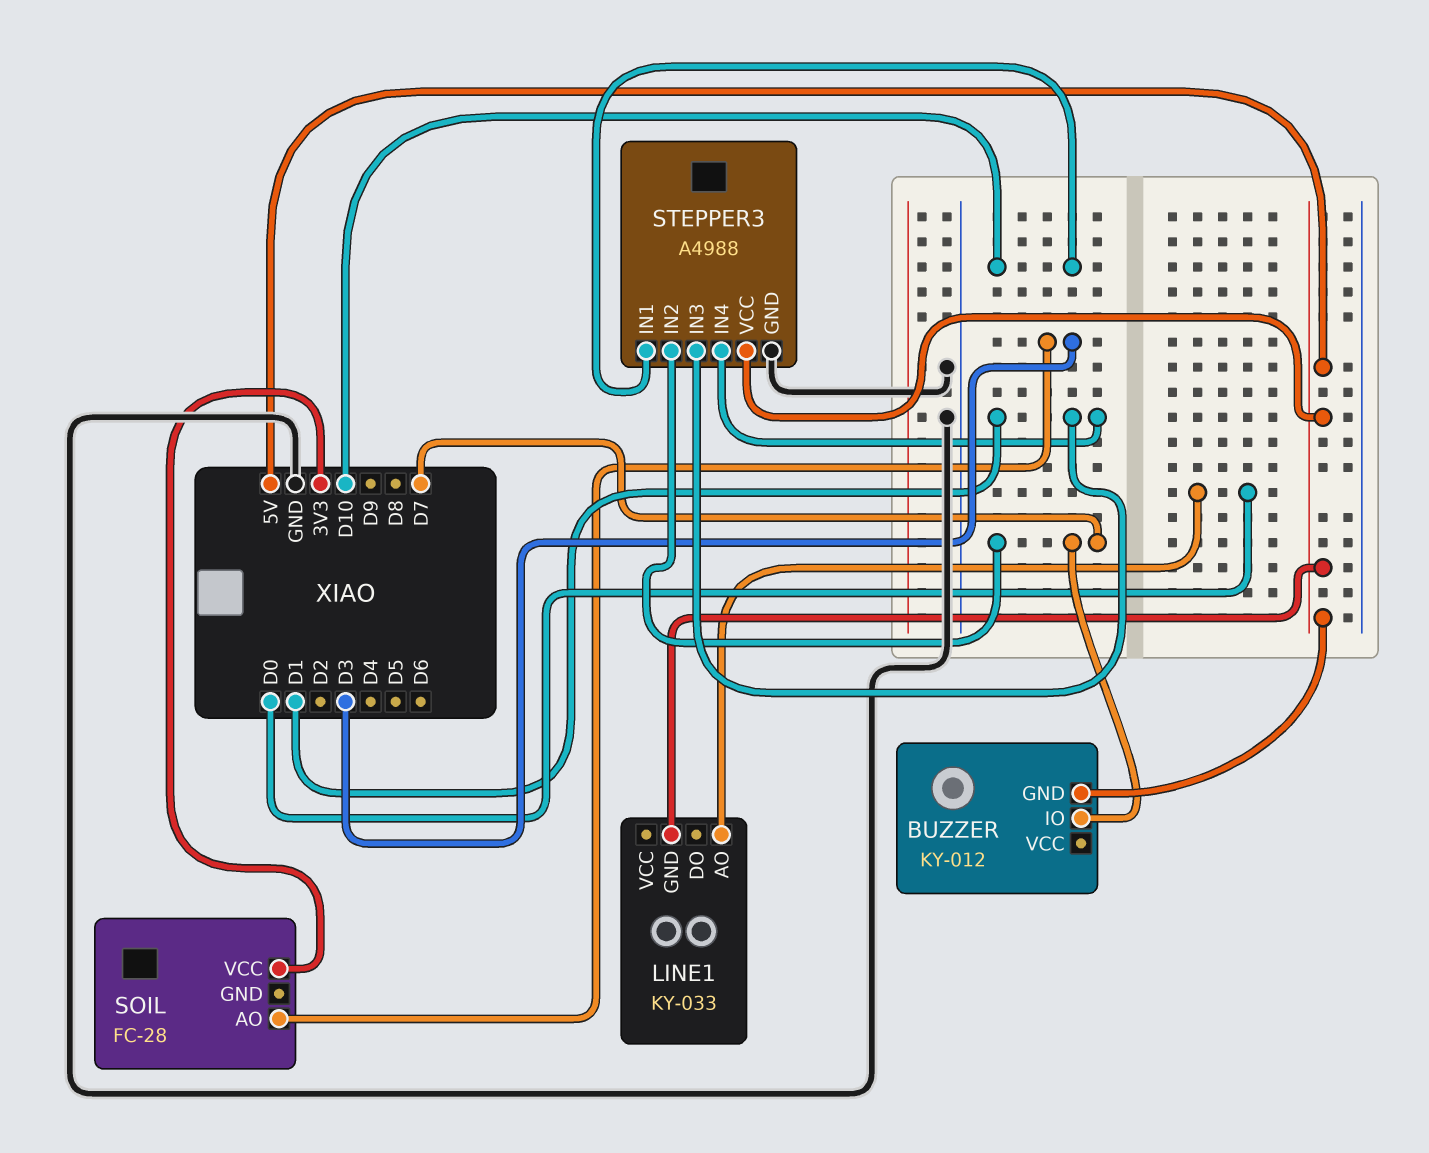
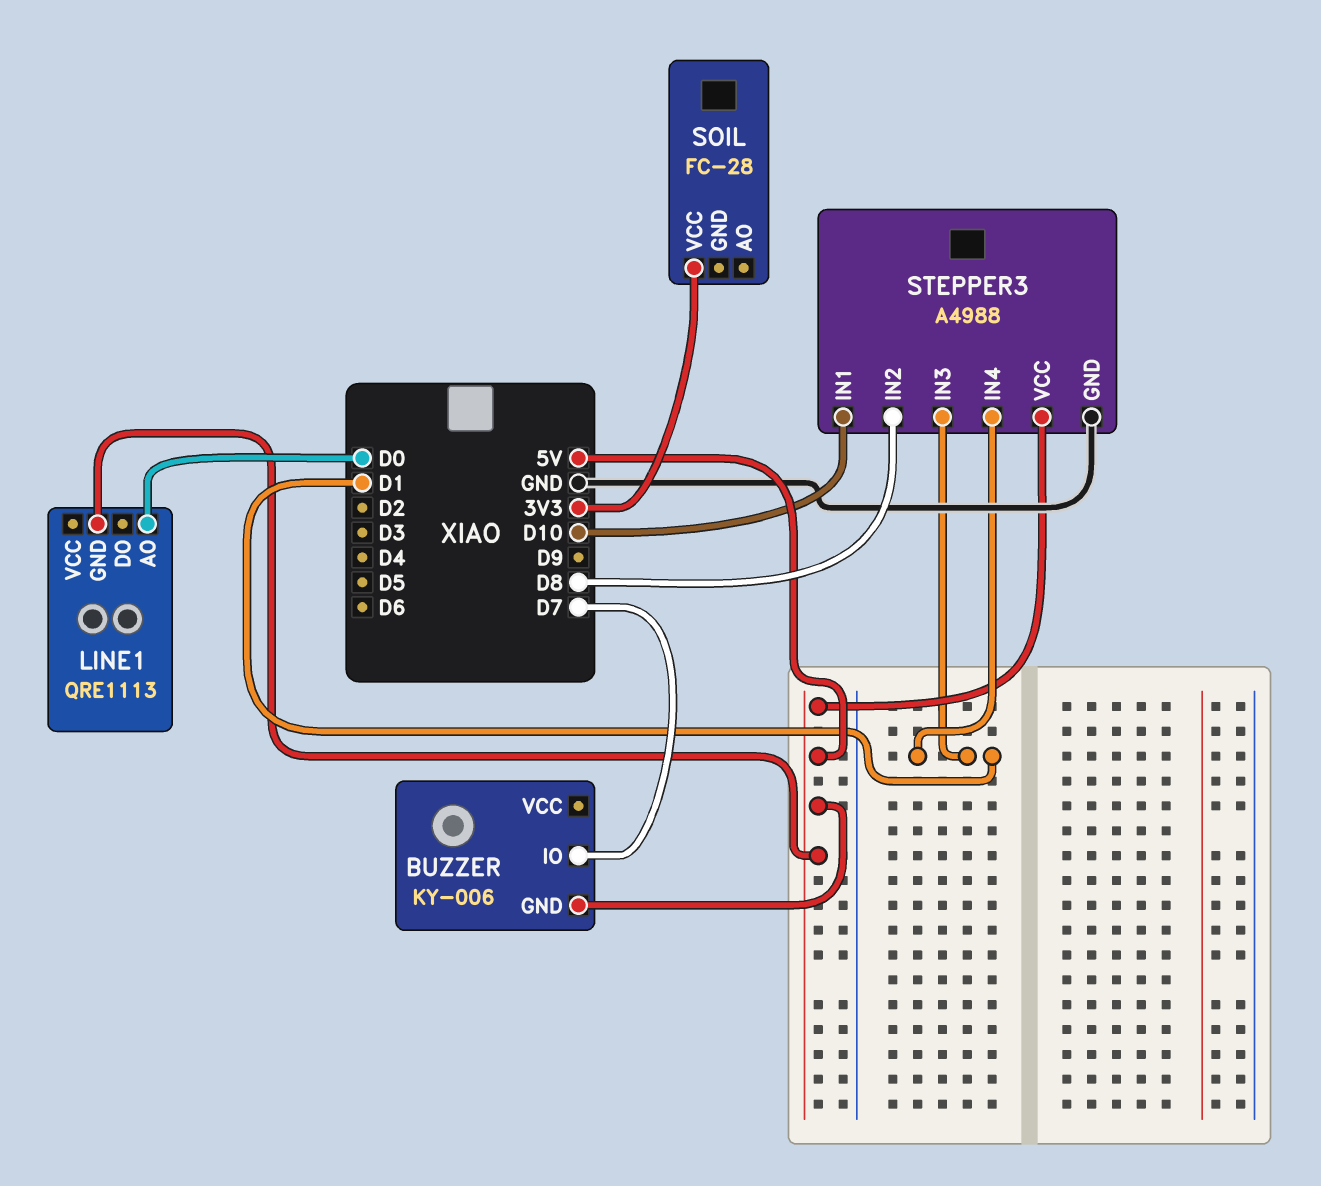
BUZZER: KY-012 -> KY-006
LINE1: KY-033 -> QRE1113
SOIL pin AO: D3 -> none
STEPPER3 pin IN2: D7 -> D8

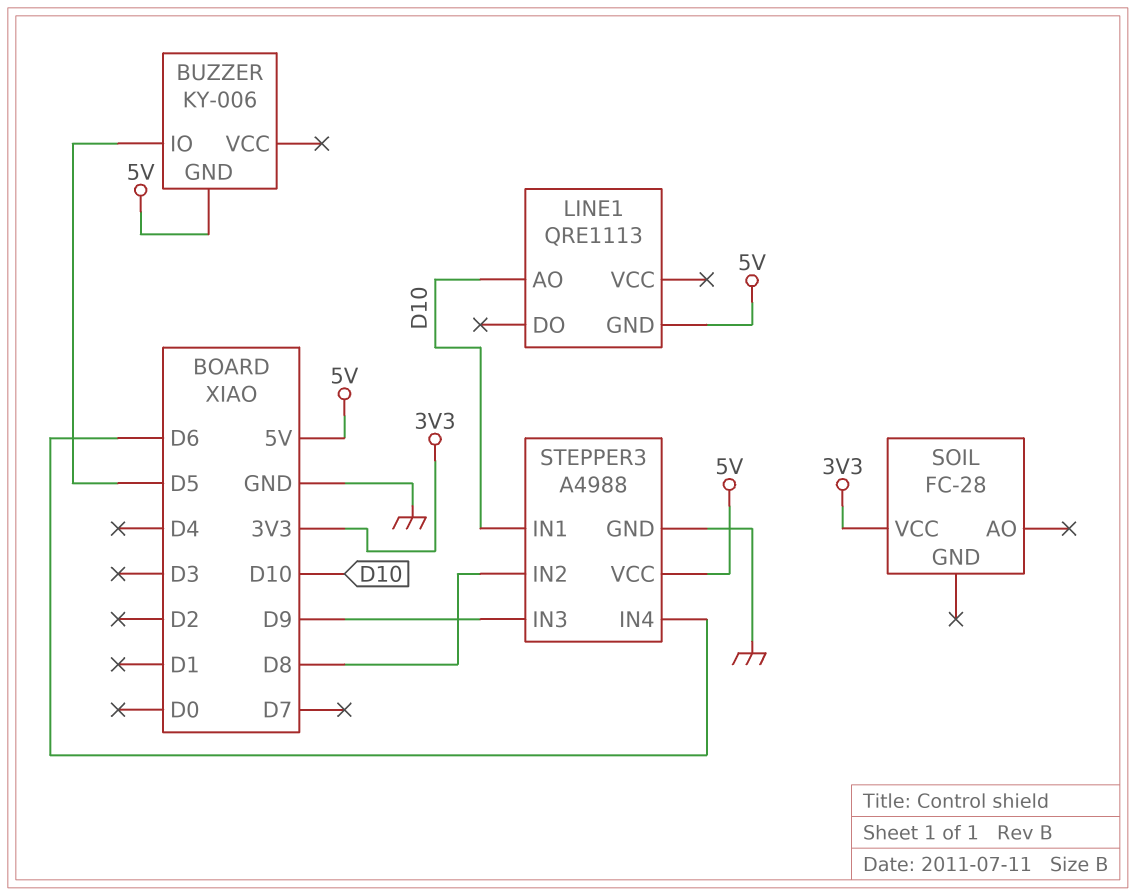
BUZZER pin IO: D7 -> D5
LINE1 pin AO: D0 -> D10
STEPPER3 pin IN3: D1 -> D9
STEPPER3 pin IN4: D1 -> D6

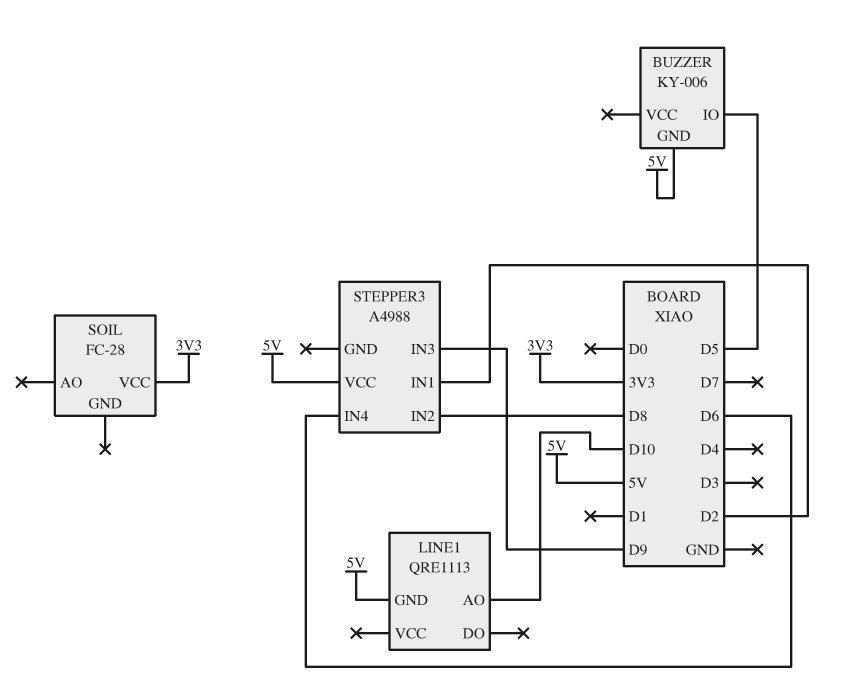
STEPPER3 pin GND: GND -> none
STEPPER3 pin IN1: D10 -> D2

